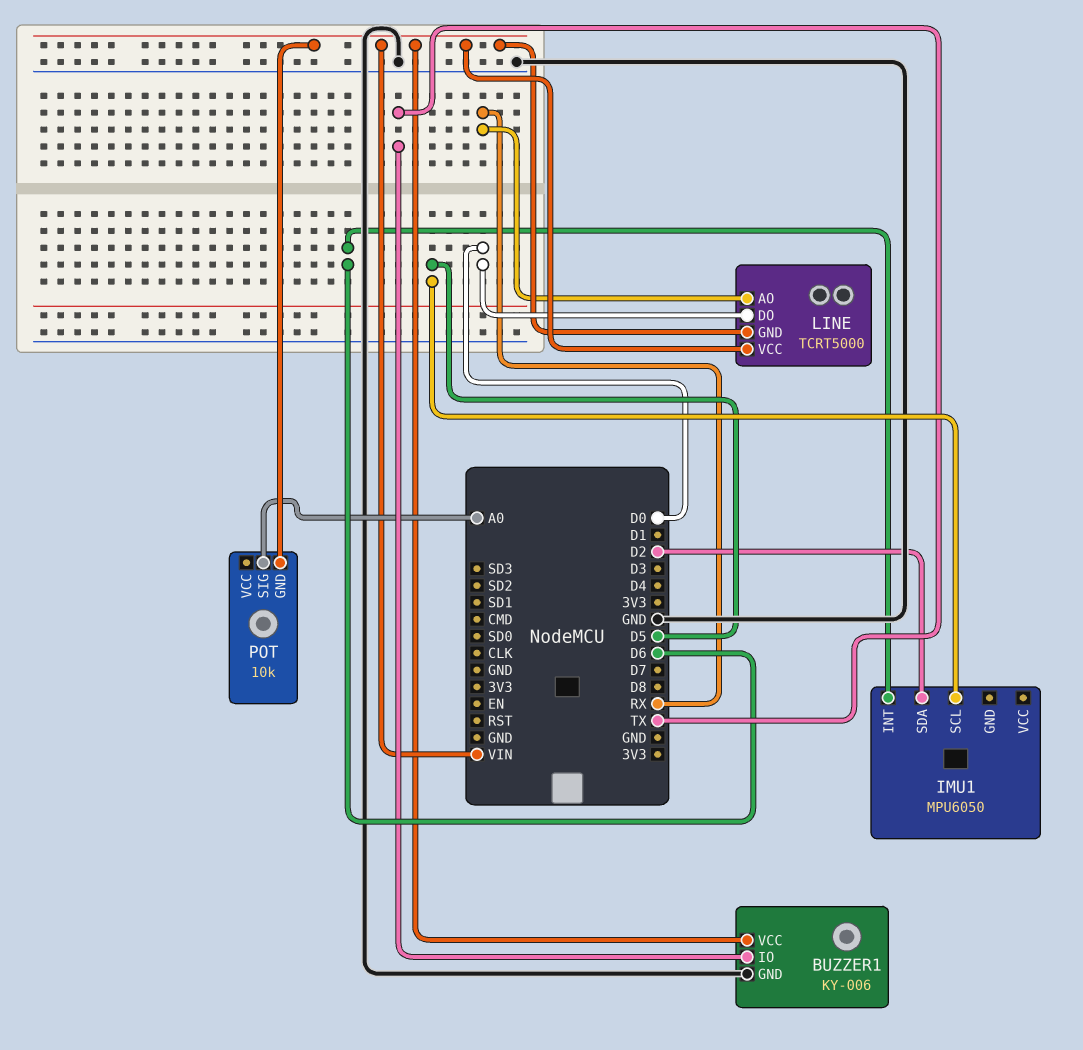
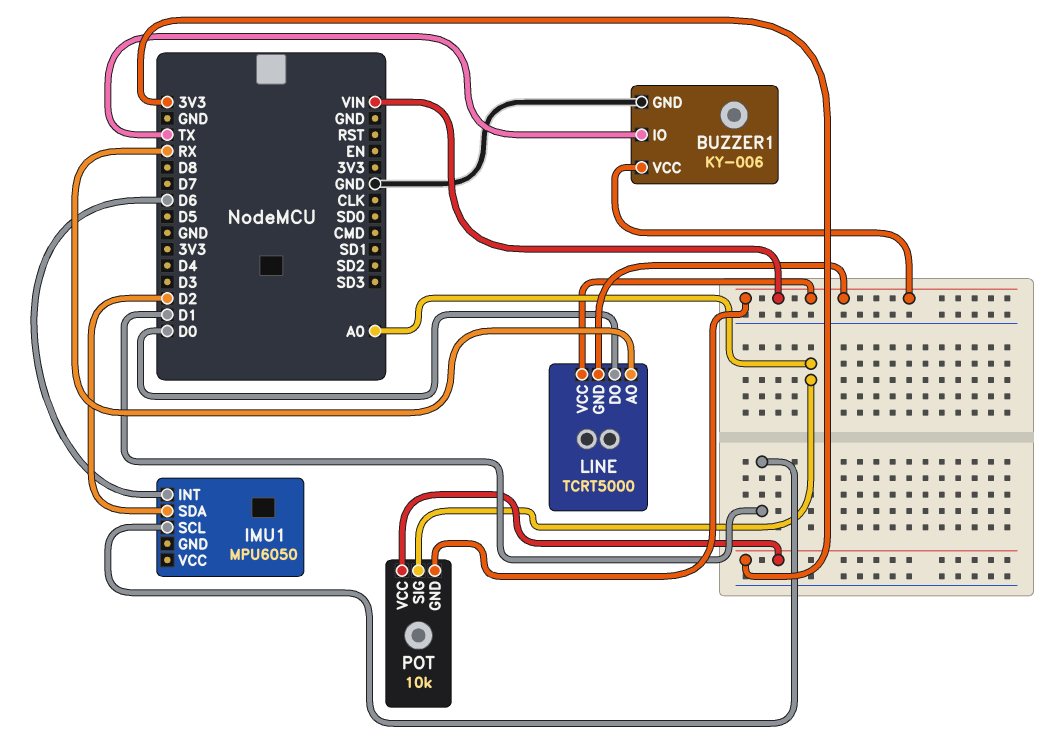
IMU1 pin SCL: D5 -> D1
POT pin VCC: none -> 3V3

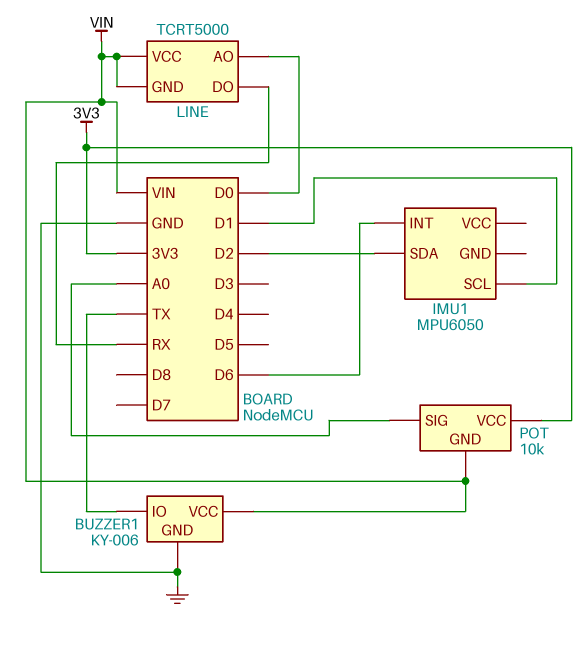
LINE pin AO: RX -> D0
LINE pin DO: D0 -> RX

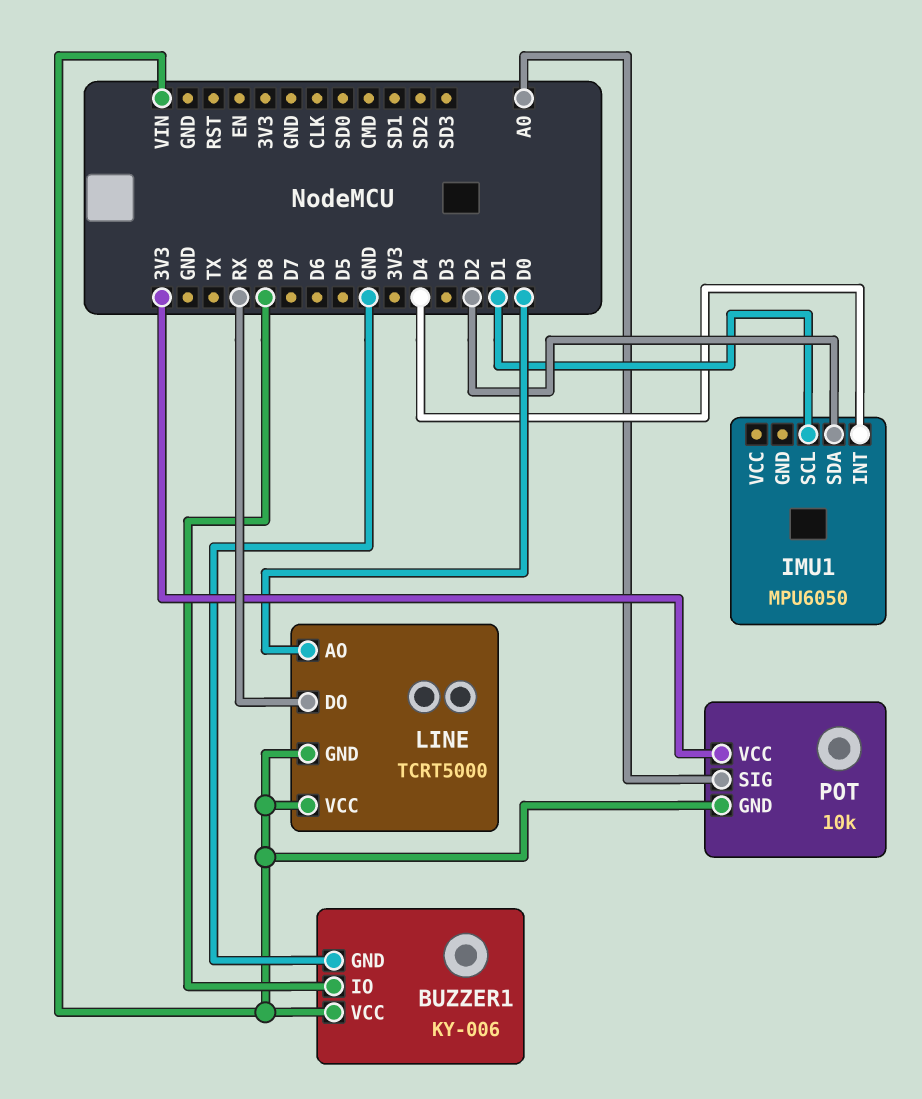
BUZZER1 pin IO: TX -> D8
IMU1 pin INT: D6 -> D4

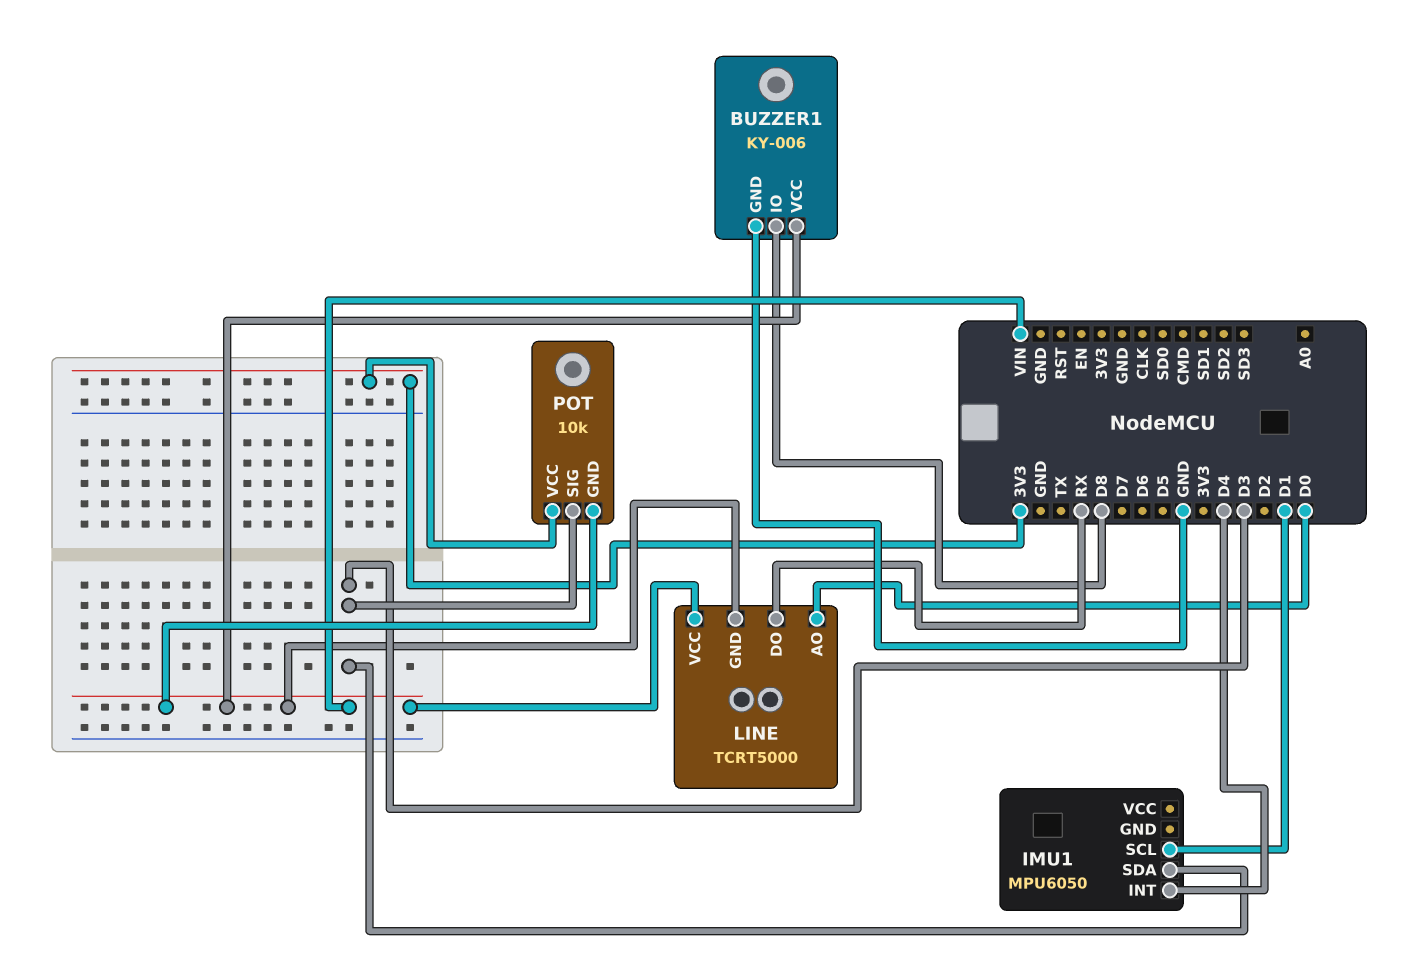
IMU1 pin SDA: D2 -> D3
POT pin SIG: A0 -> D3

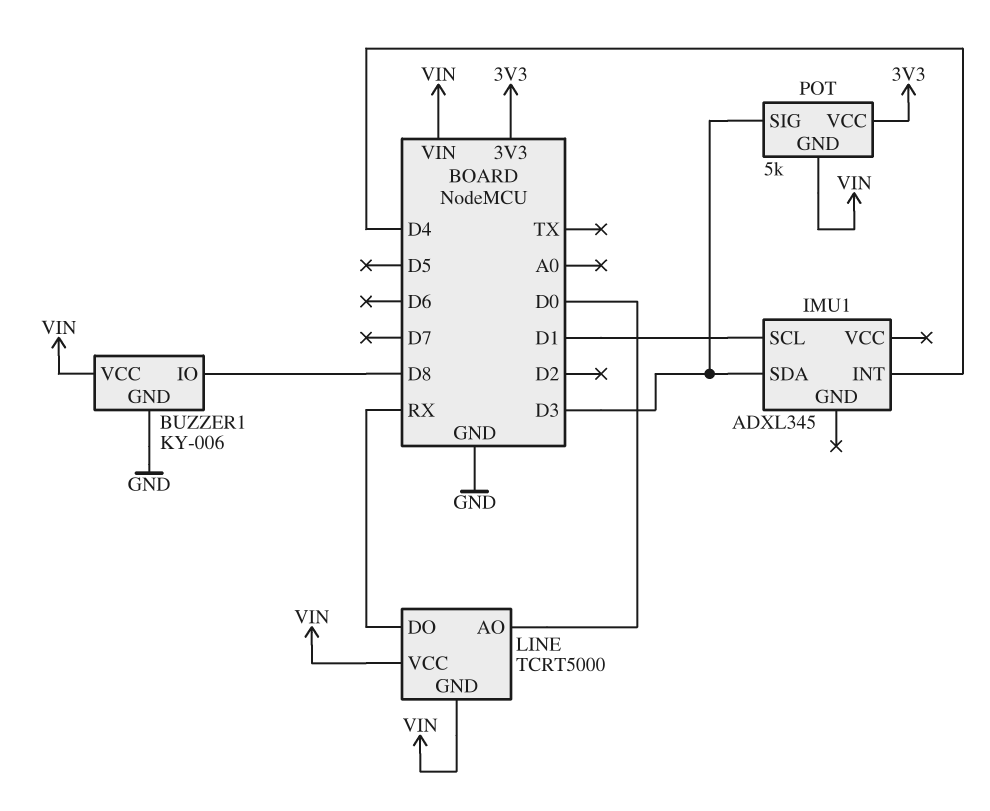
IMU1: MPU6050 -> ADXL345
POT: 10k -> 5k

